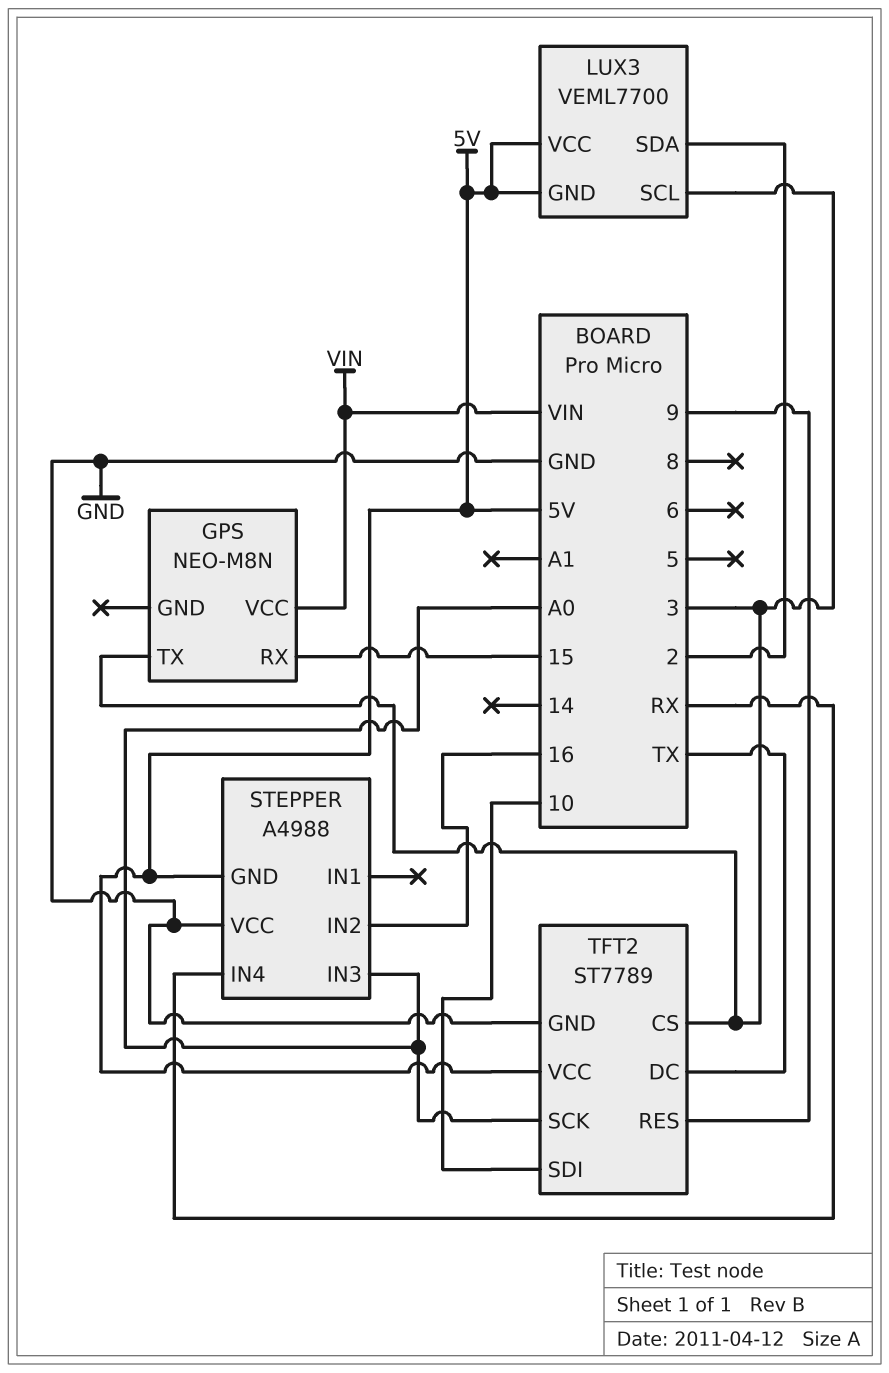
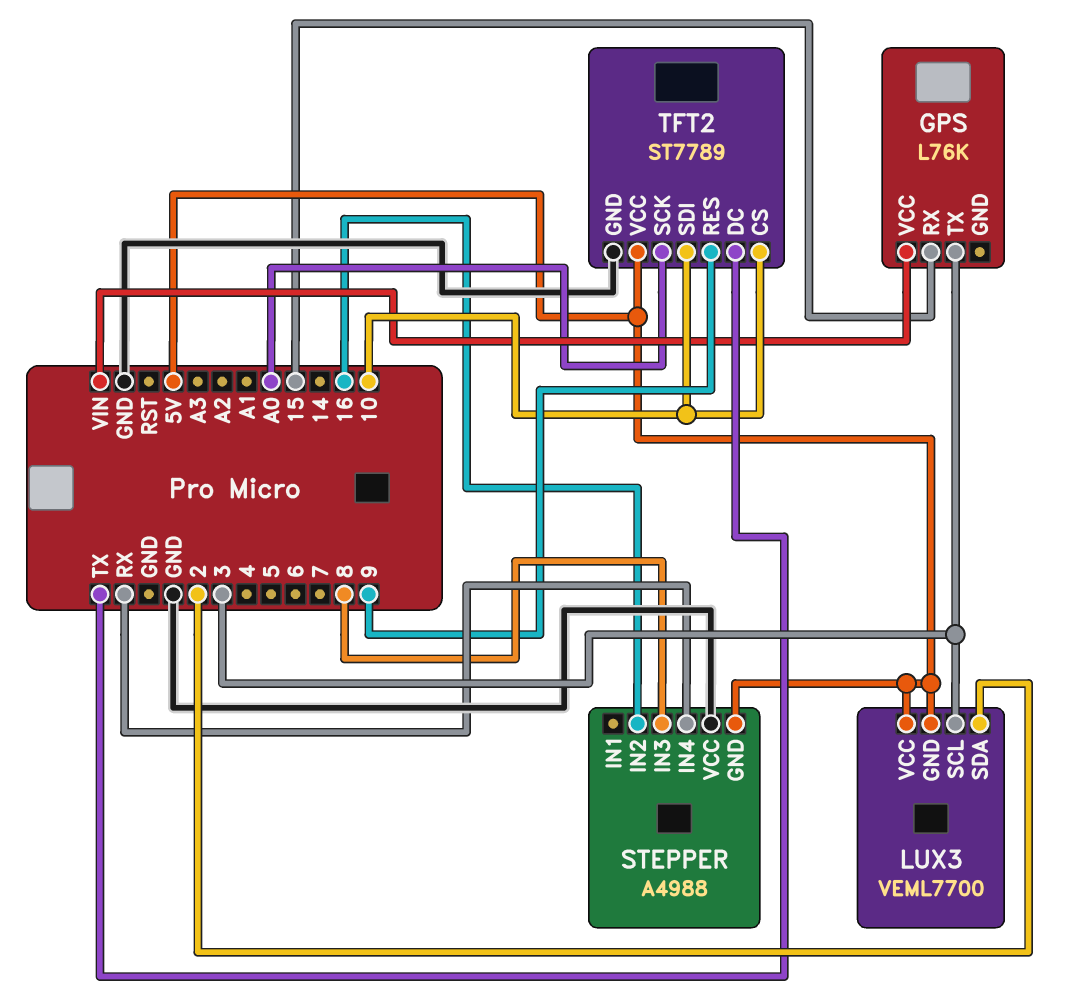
GPS: NEO-M8N -> L76K
STEPPER pin IN3: A0 -> 8
TFT2 pin CS: 3 -> 10

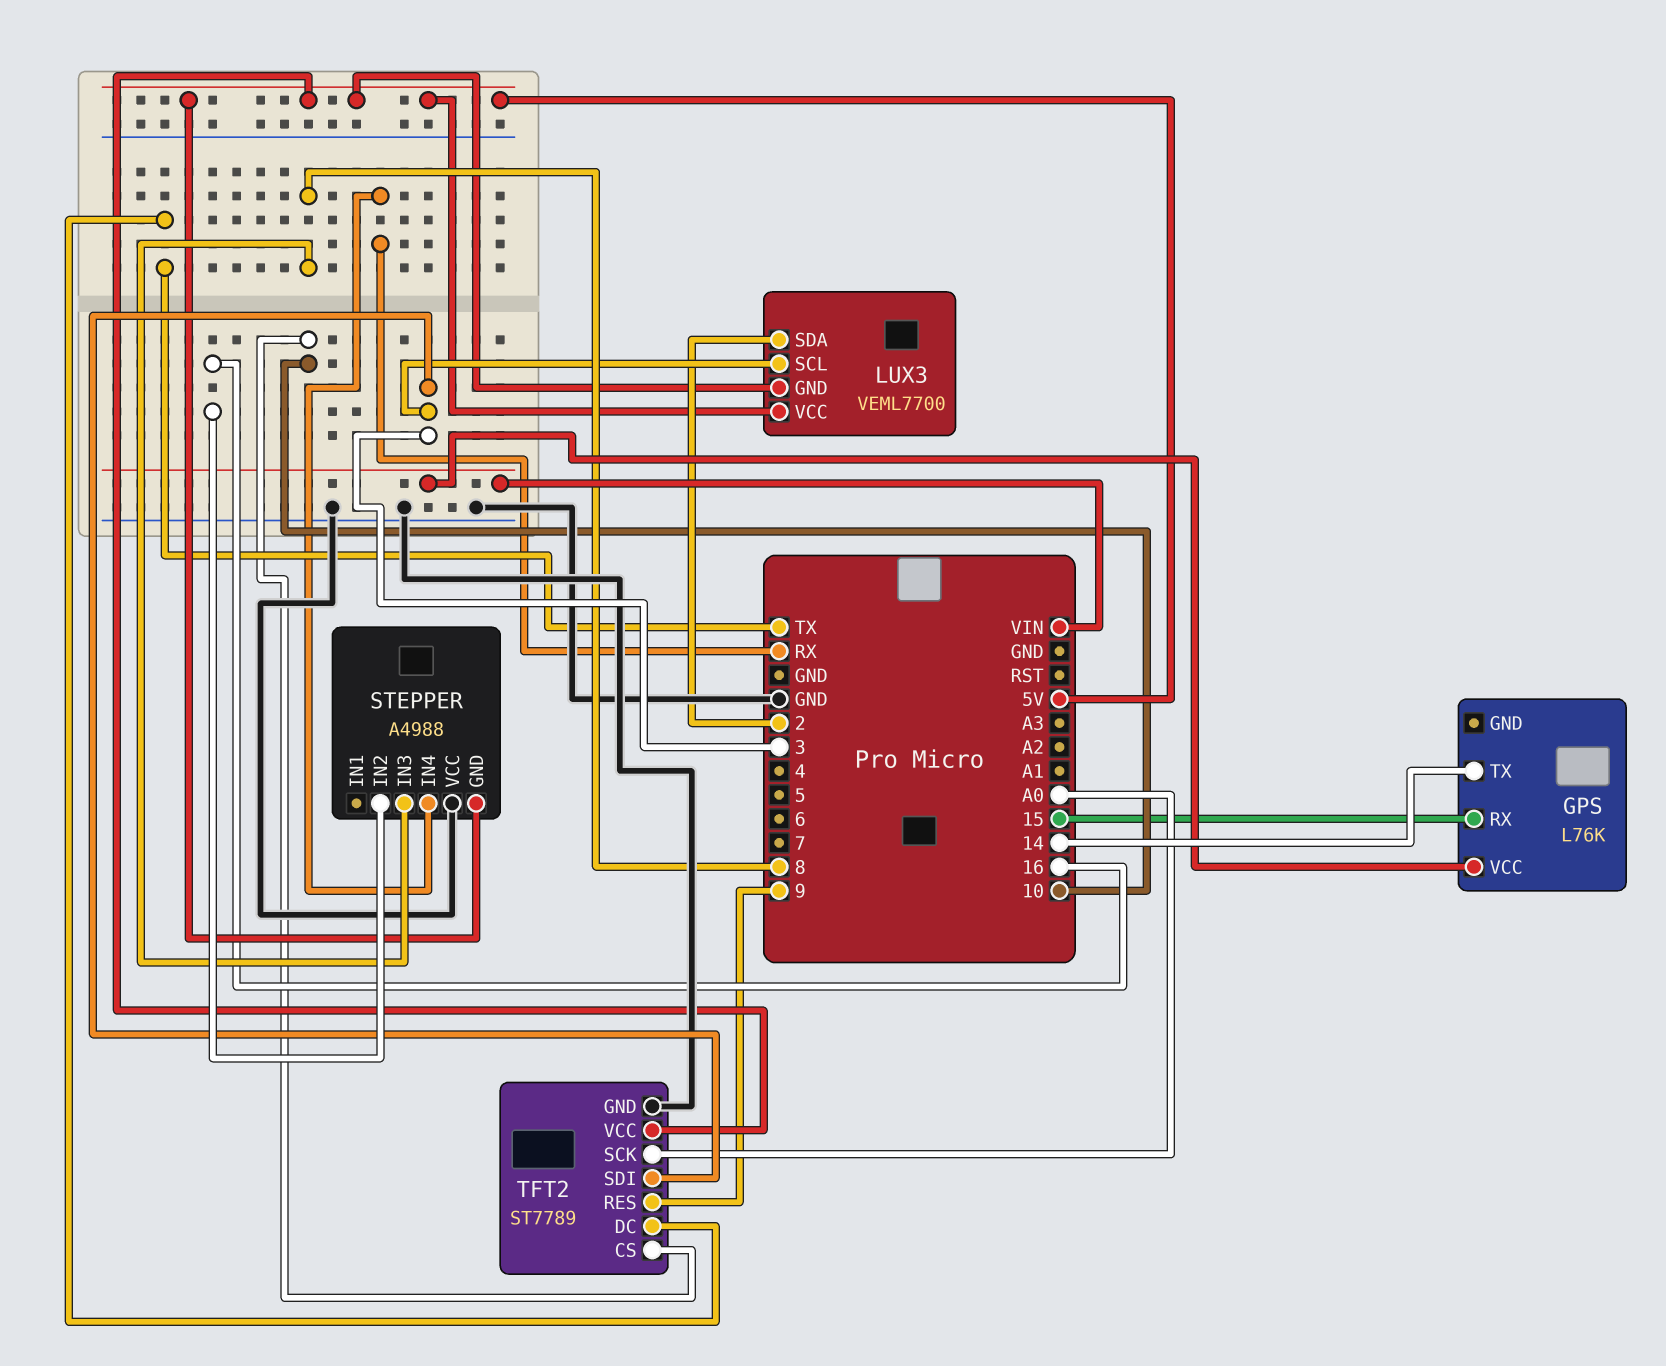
GPS pin TX: 3 -> 14
TFT2 pin SDI: 10 -> 3

